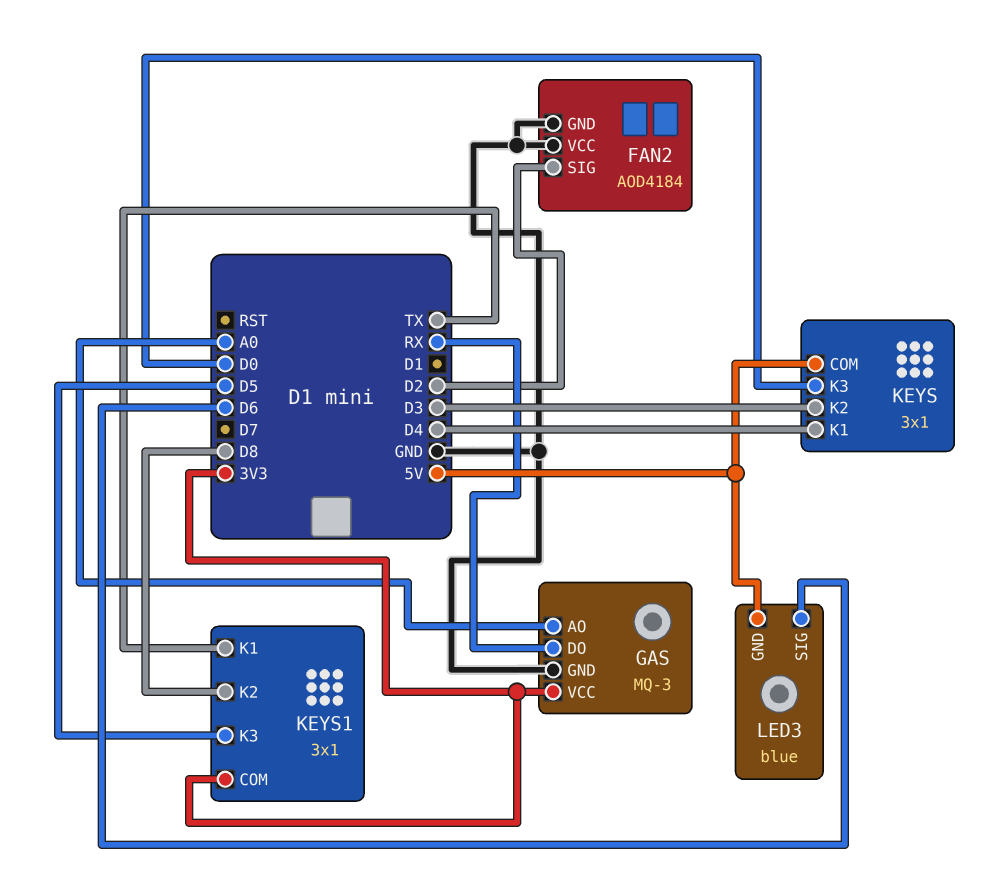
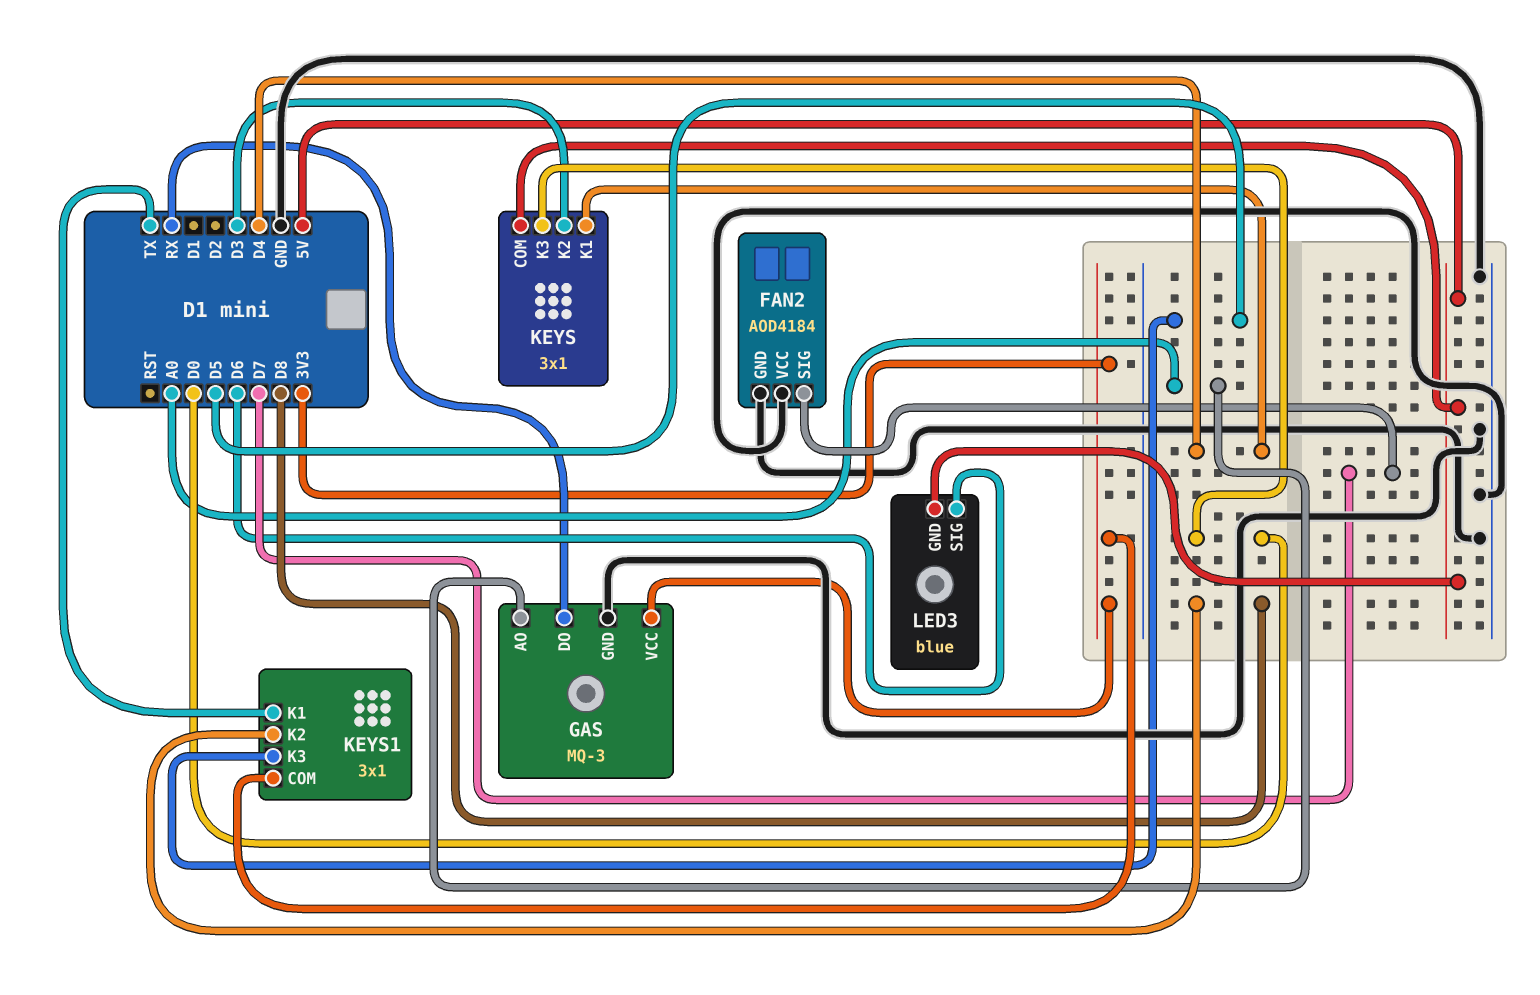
FAN2 pin SIG: D2 -> D7

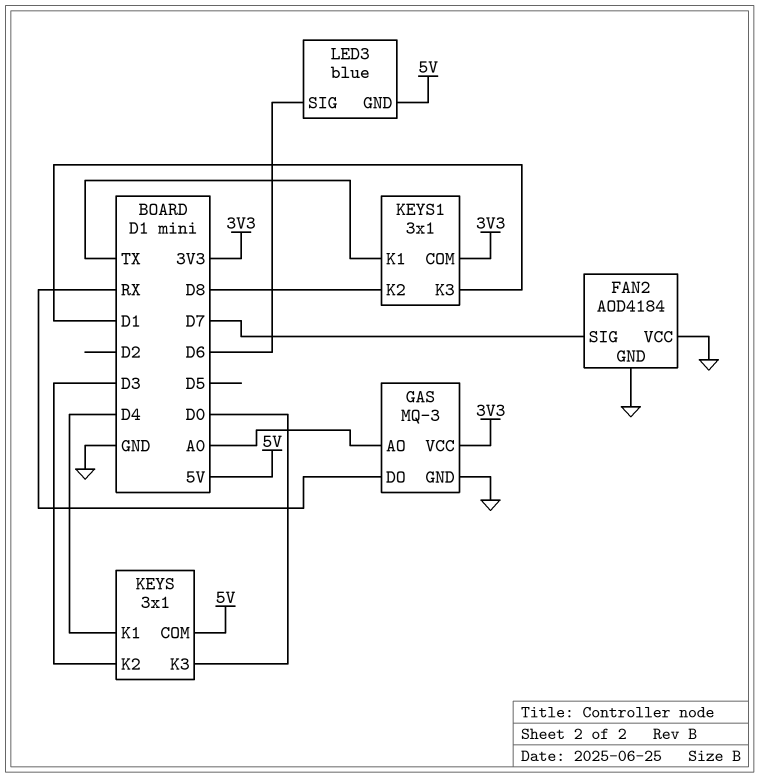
KEYS1 pin K3: D5 -> D1

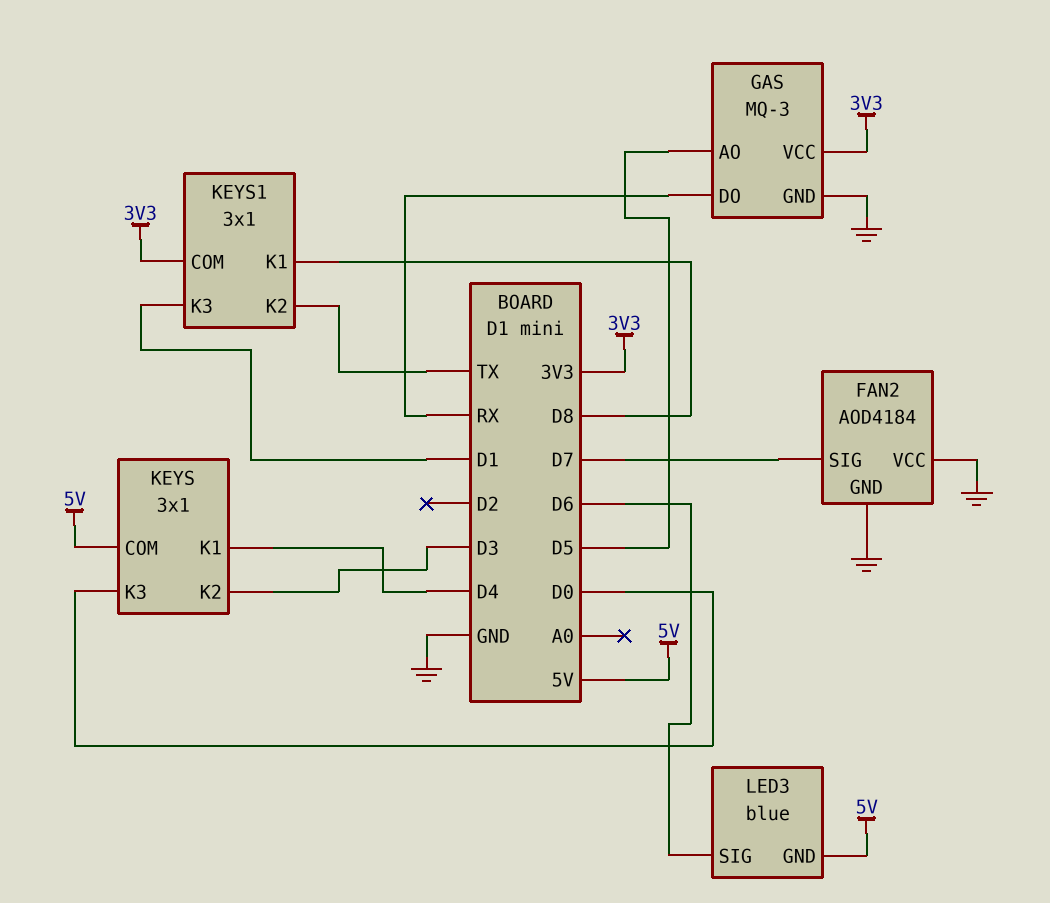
GAS pin AO: A0 -> D5
KEYS1 pin K1: TX -> D8
KEYS1 pin K2: D8 -> TX

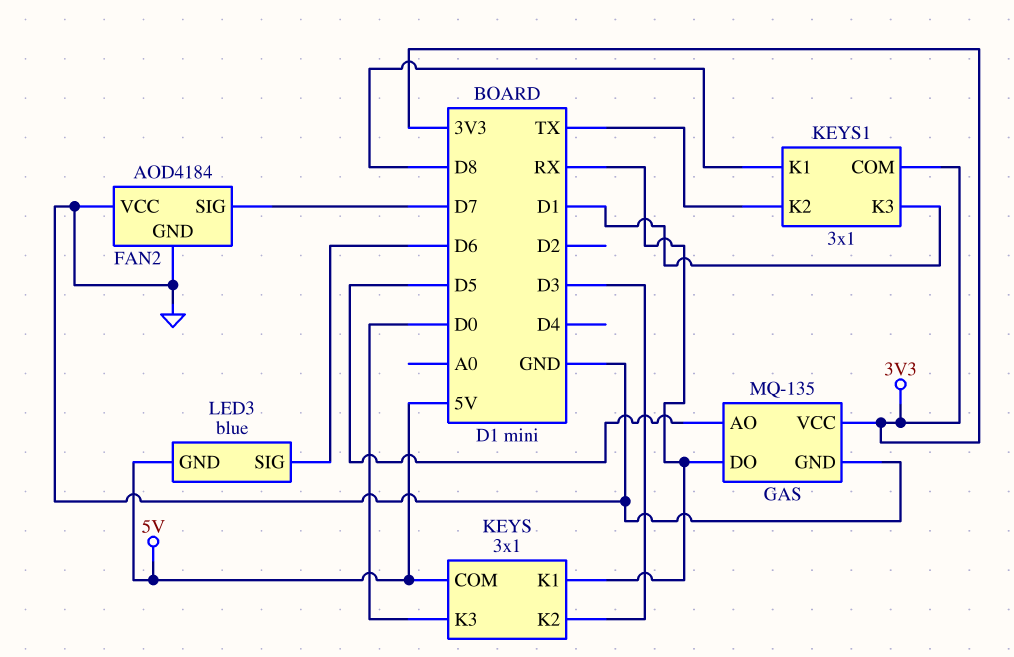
GAS: MQ-3 -> MQ-135
KEYS pin K1: D4 -> RX

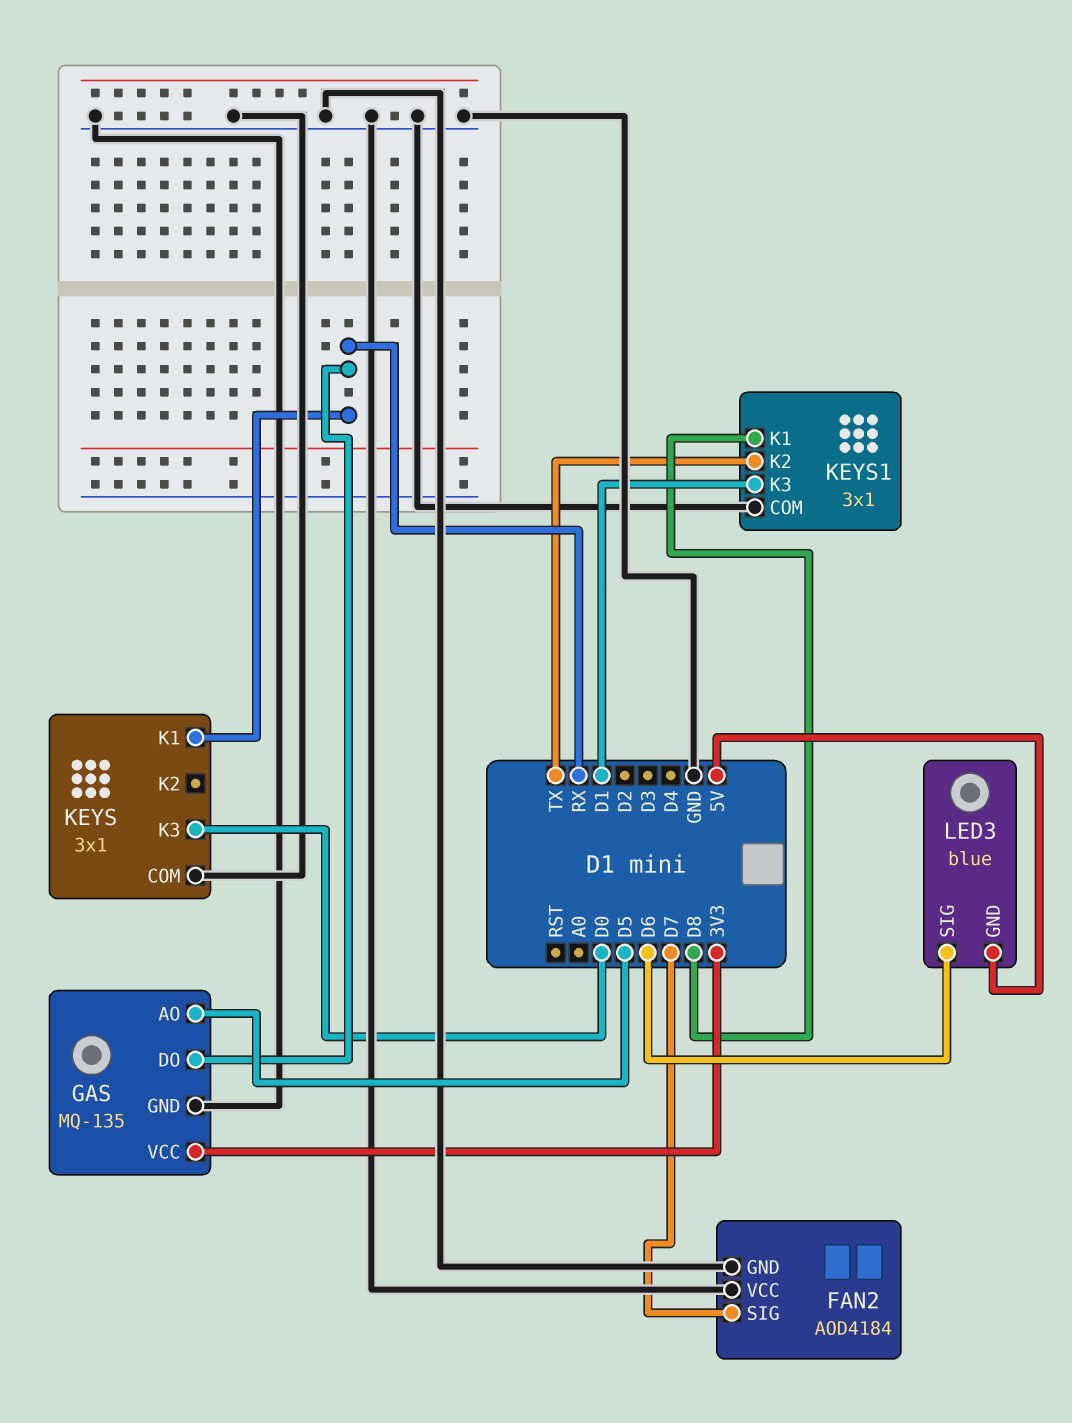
KEYS pin COM: 5V -> GND
KEYS pin K2: D3 -> none
KEYS1 pin COM: 3V3 -> GND

